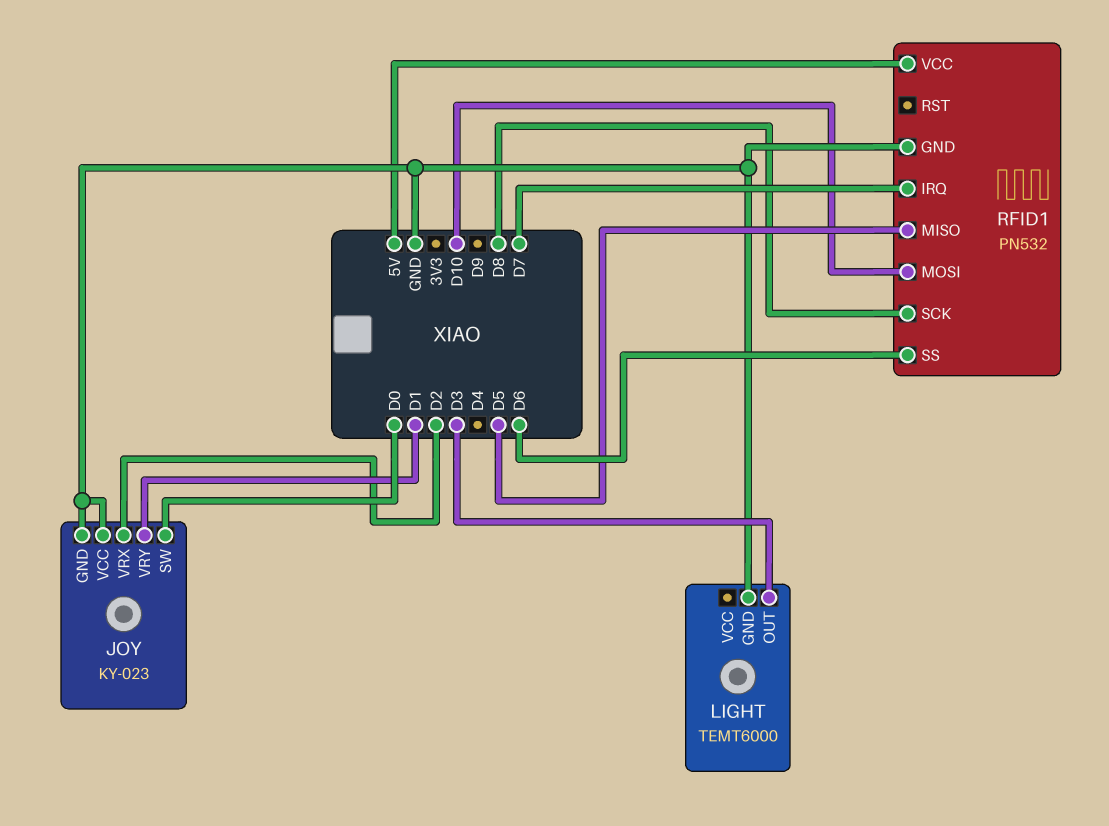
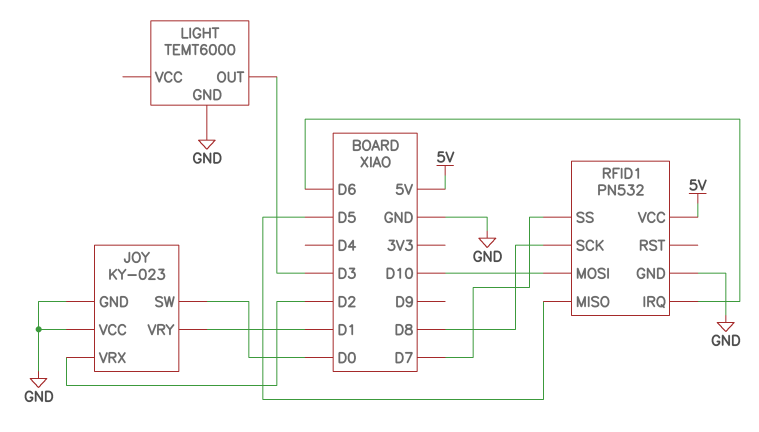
RFID1 pin IRQ: D7 -> D6
RFID1 pin SS: D6 -> D7

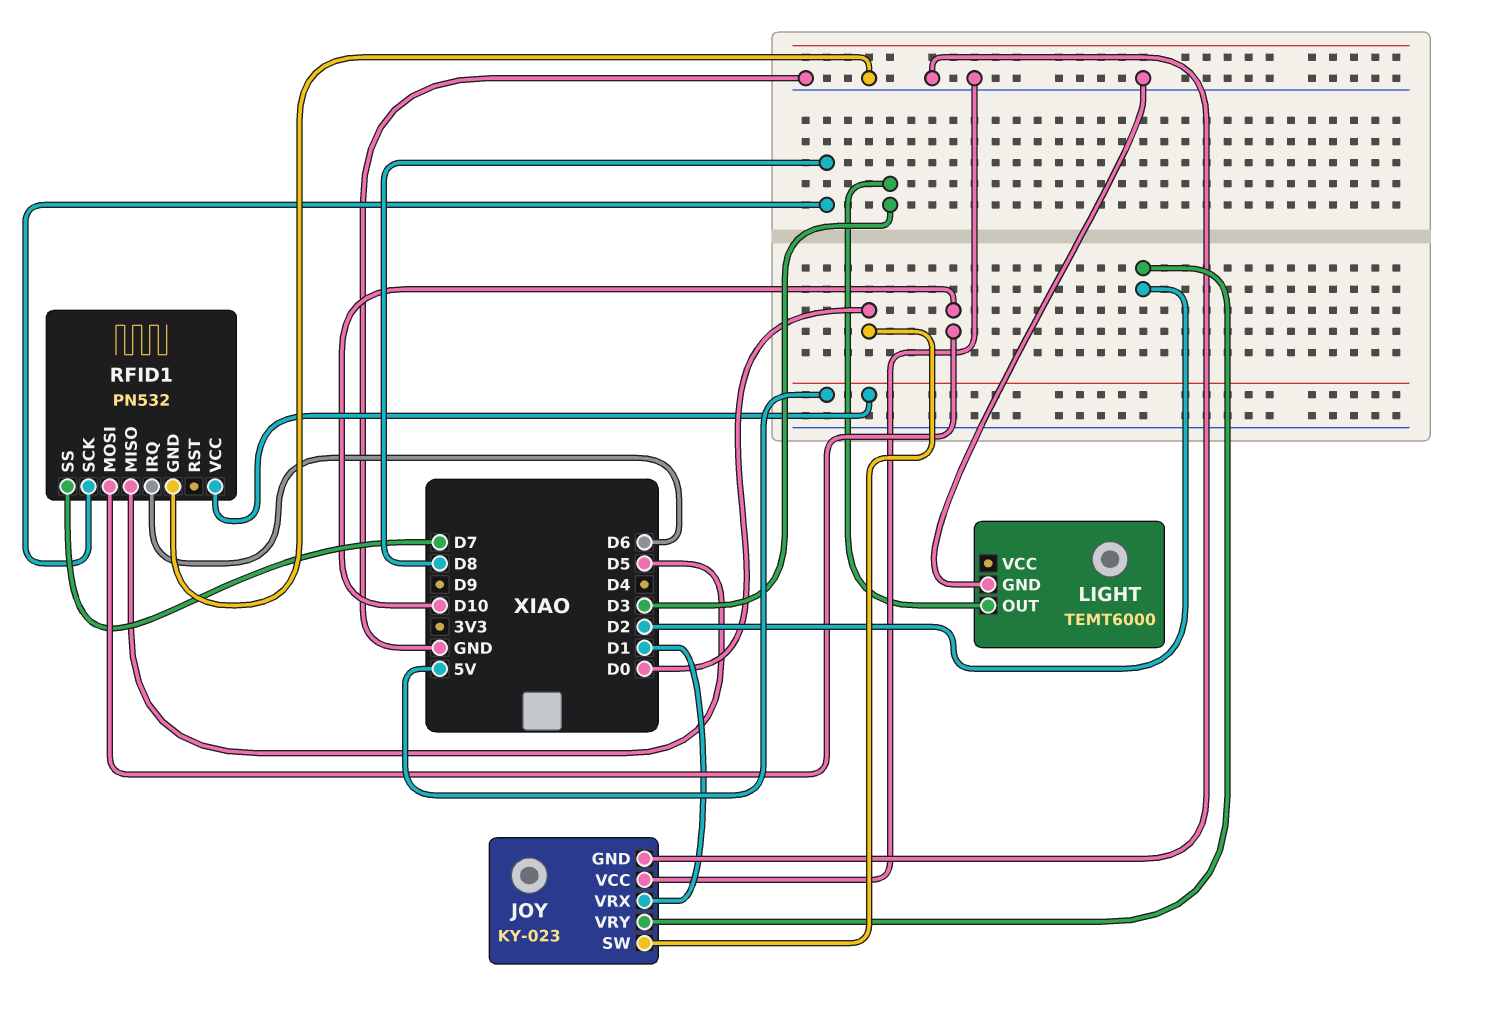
JOY pin VRX: D2 -> D1
JOY pin VRY: D1 -> D2

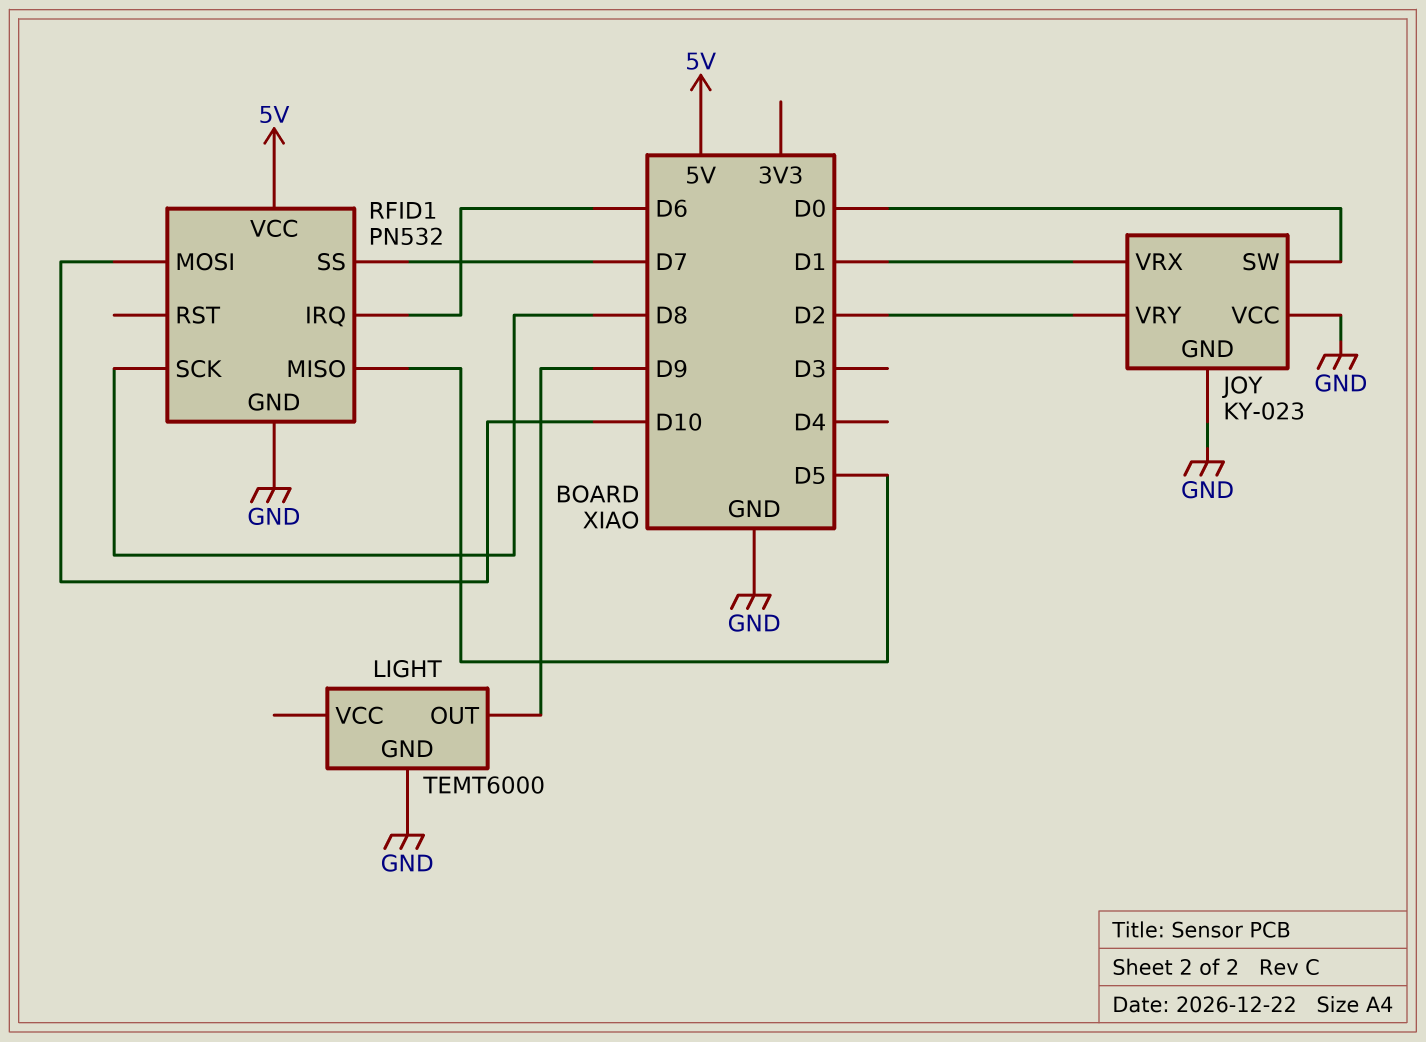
LIGHT pin OUT: D3 -> D9

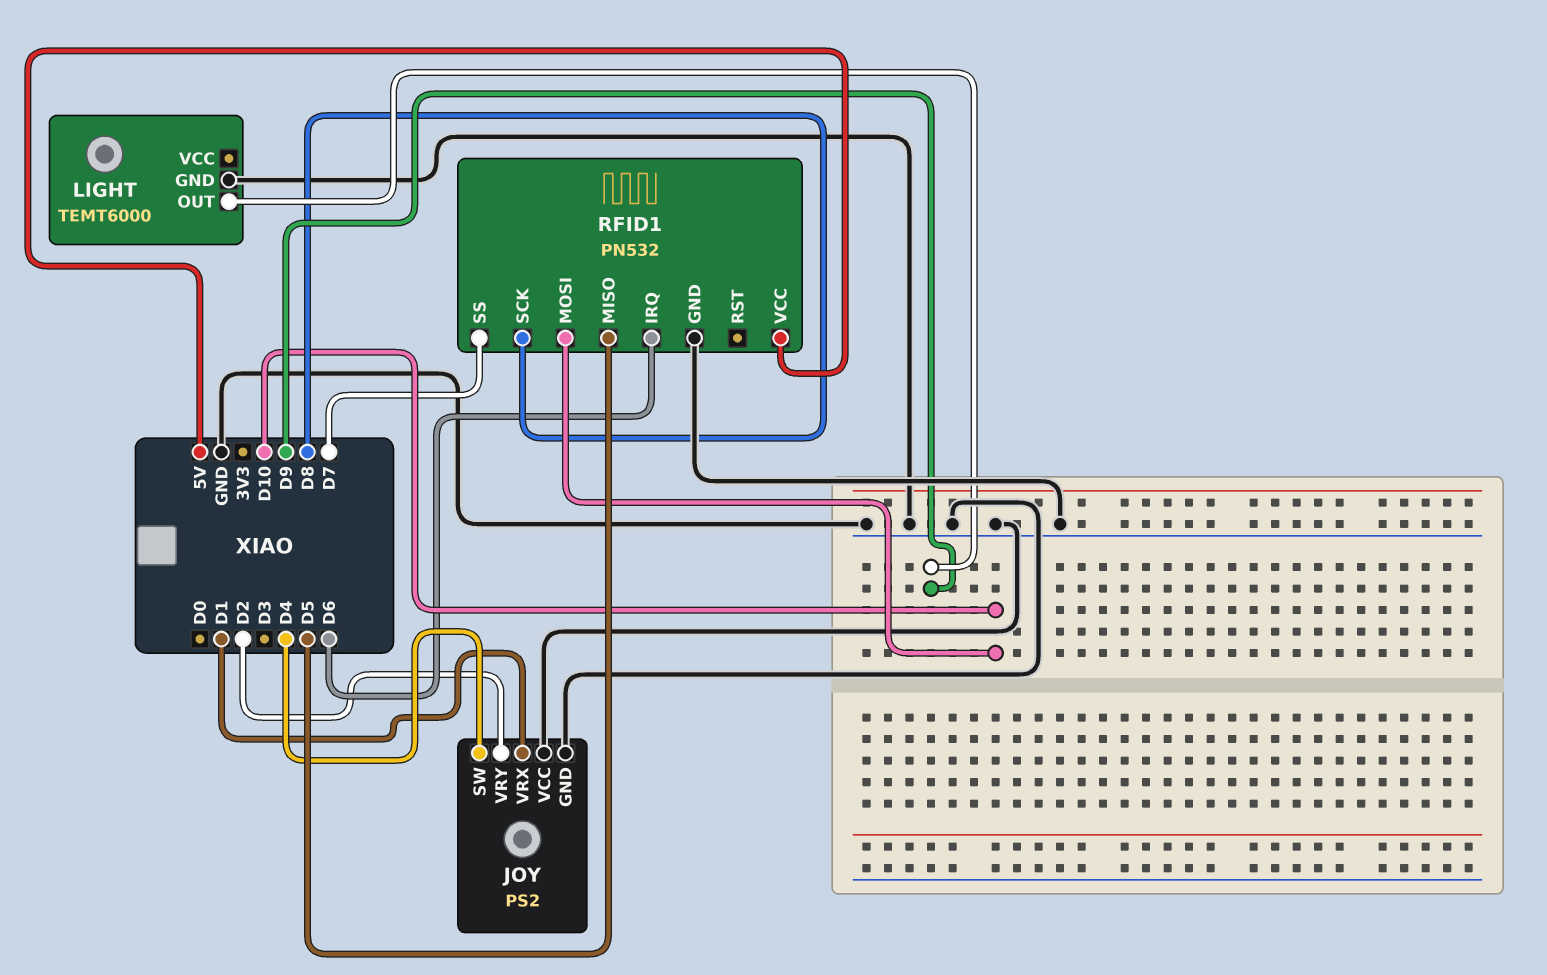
JOY: KY-023 -> PS2
JOY pin SW: D0 -> D4

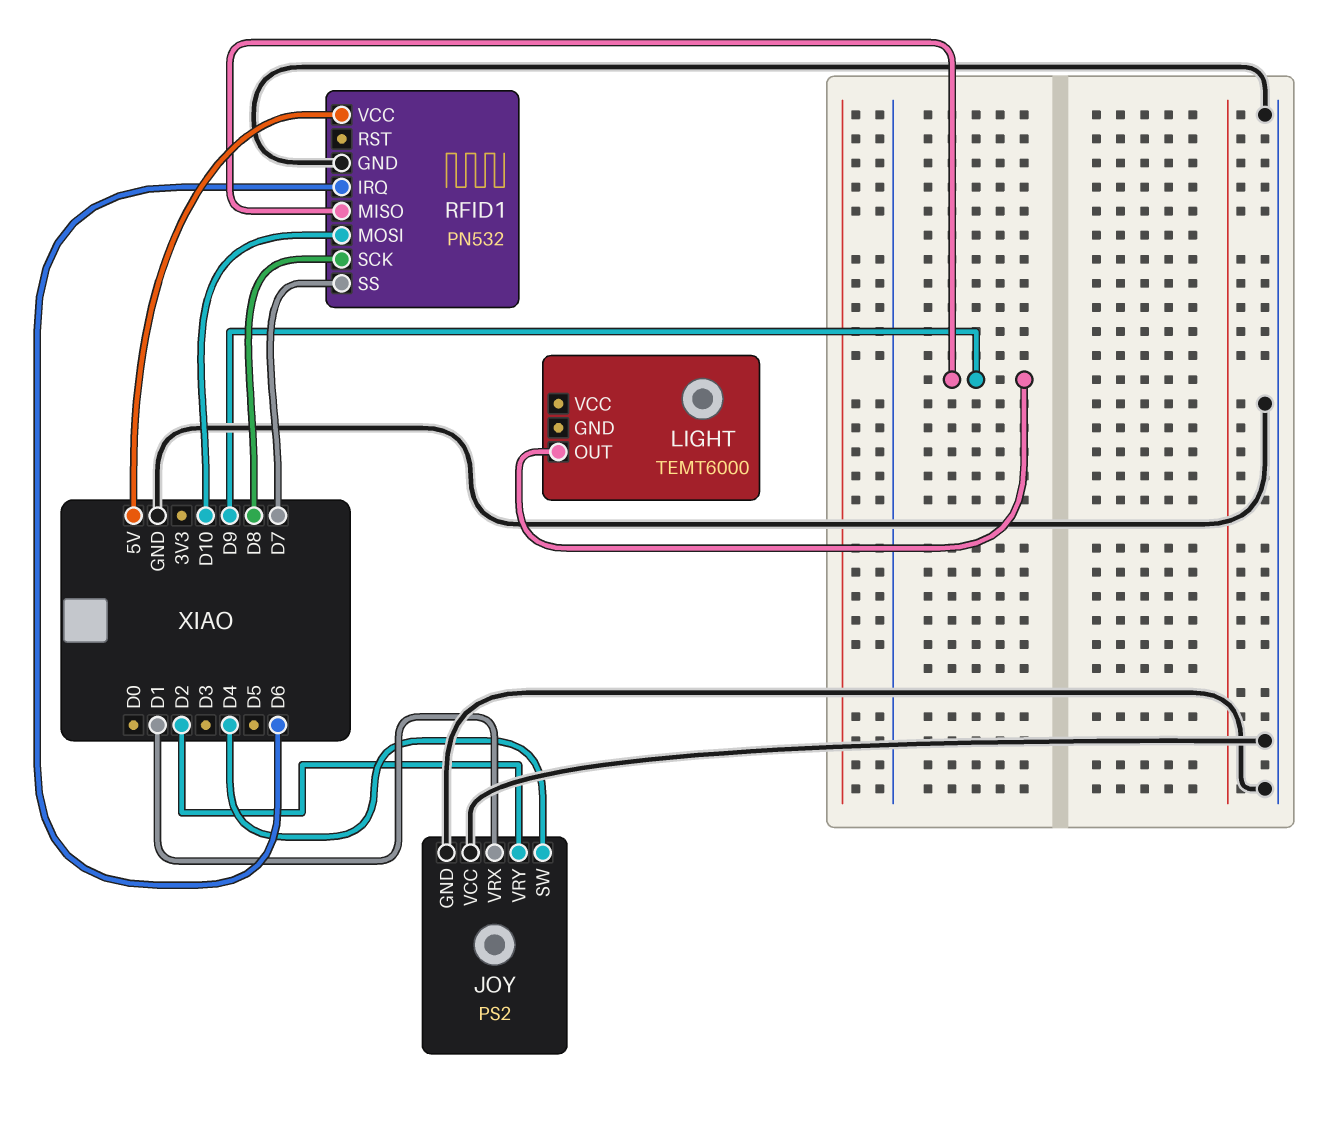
LIGHT pin GND: GND -> none
RFID1 pin MISO: D5 -> D9

